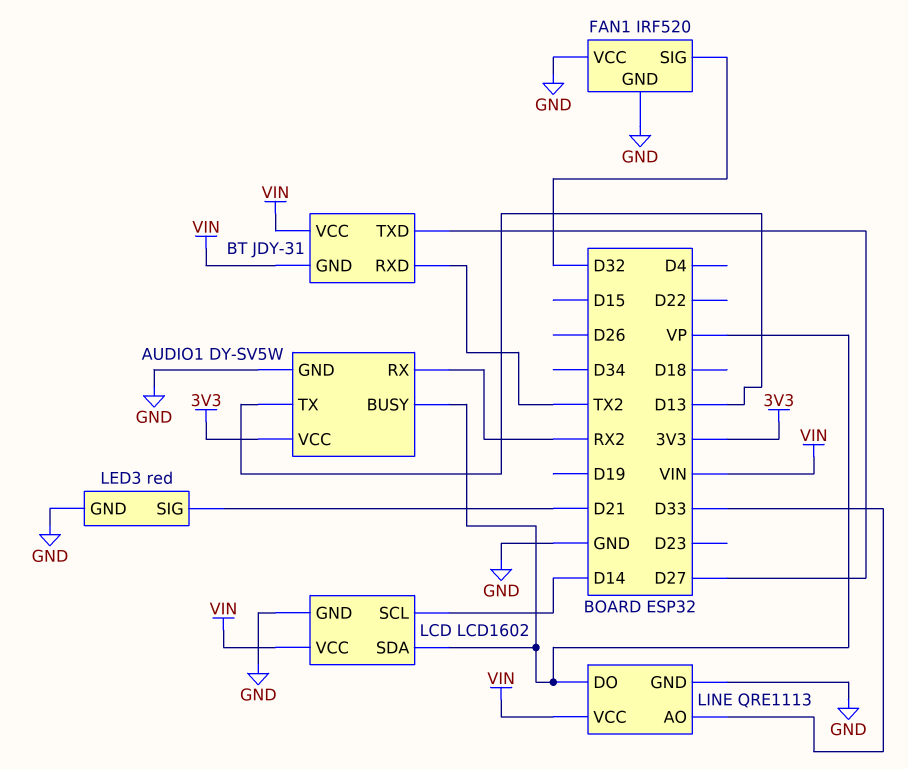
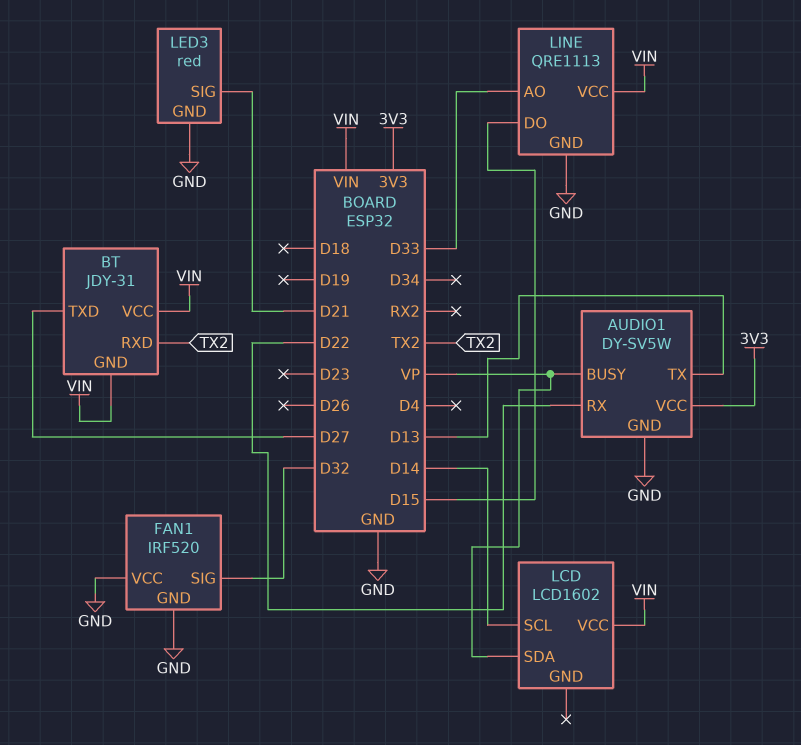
AUDIO1 pin RX: RX2 -> D22
LCD pin GND: GND -> none
LINE pin DO: VP -> D15

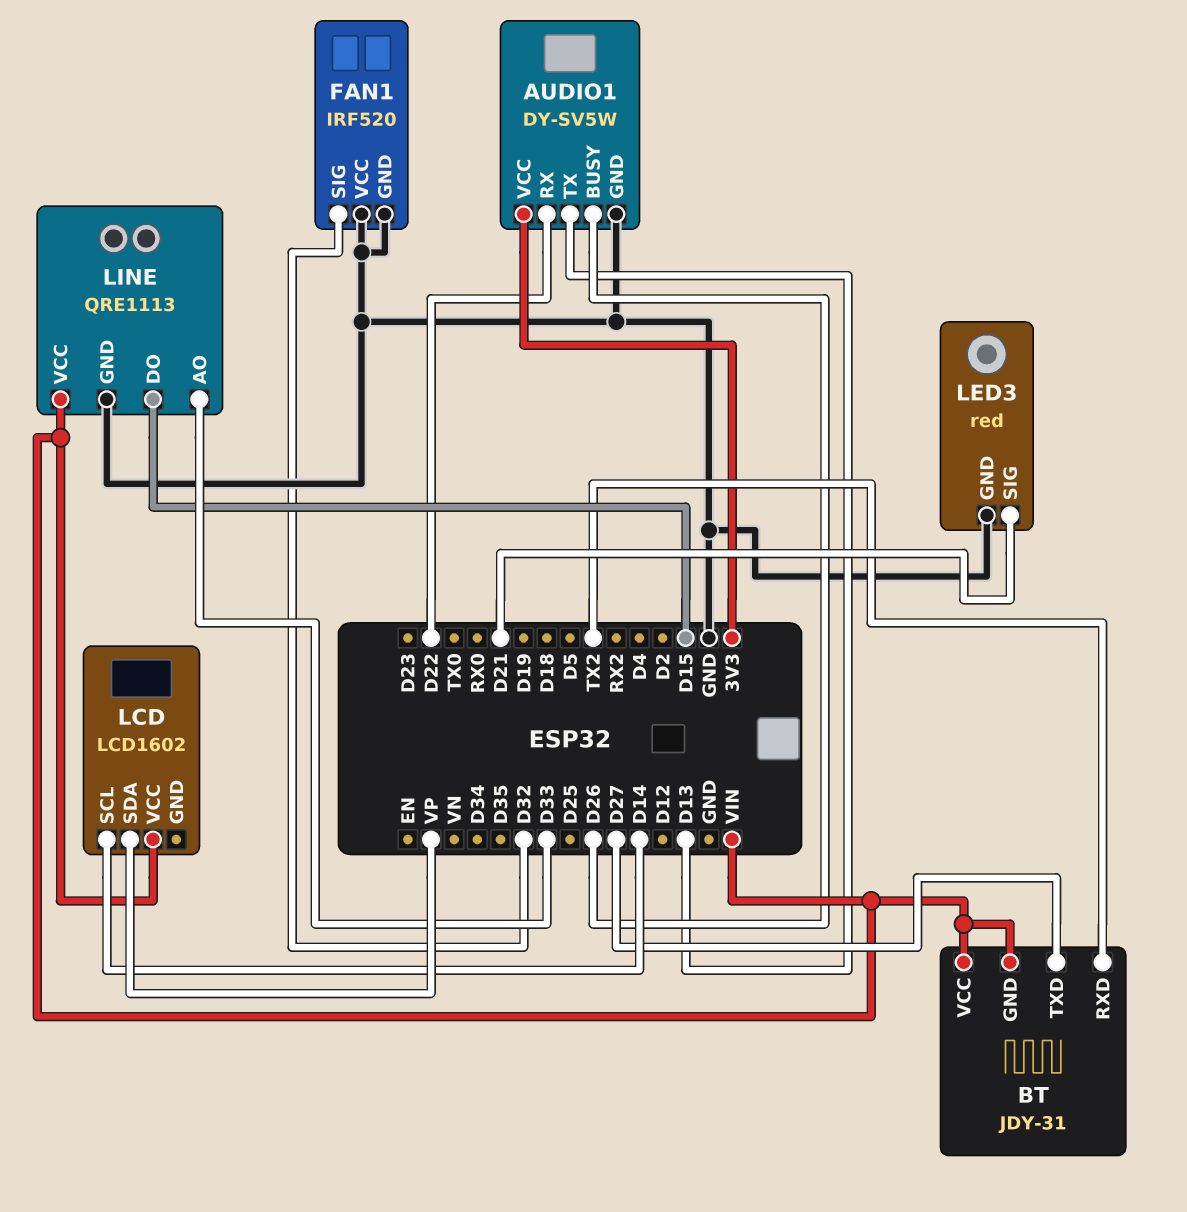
AUDIO1 pin BUSY: VP -> D26

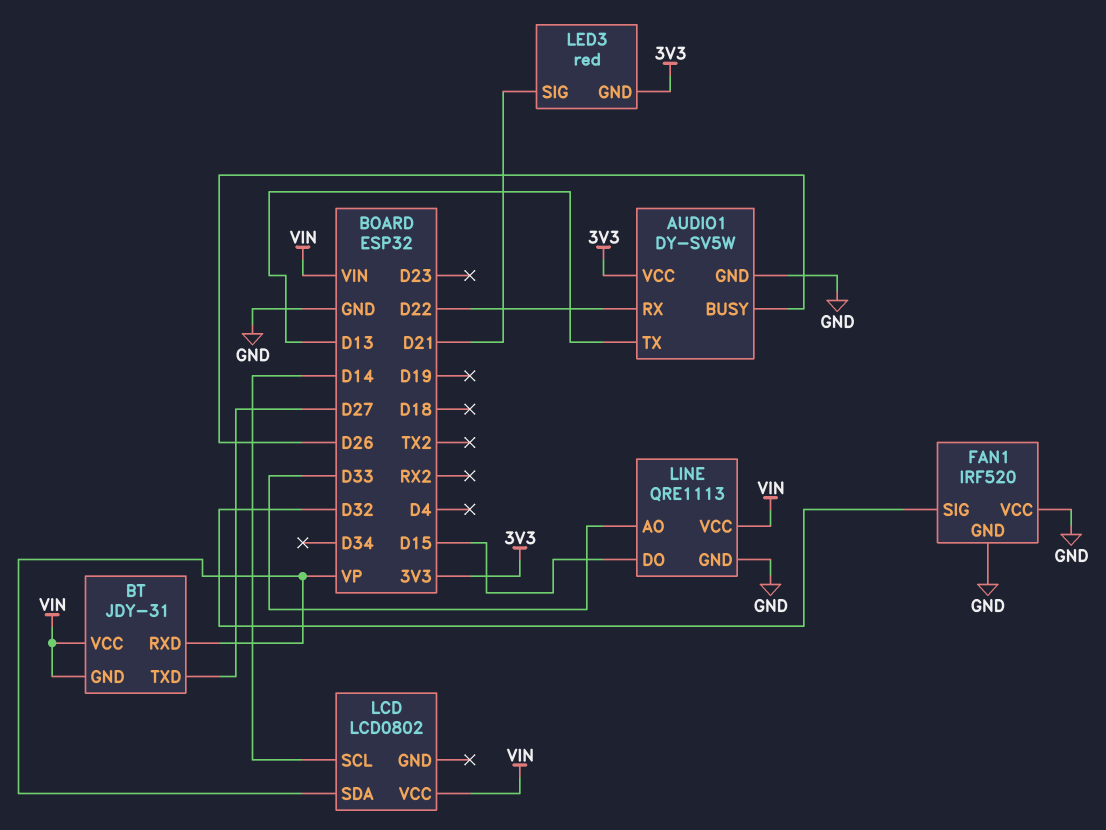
BT pin RXD: TX2 -> VP
LCD: LCD1602 -> LCD0802
LED3 pin GND: GND -> 3V3

